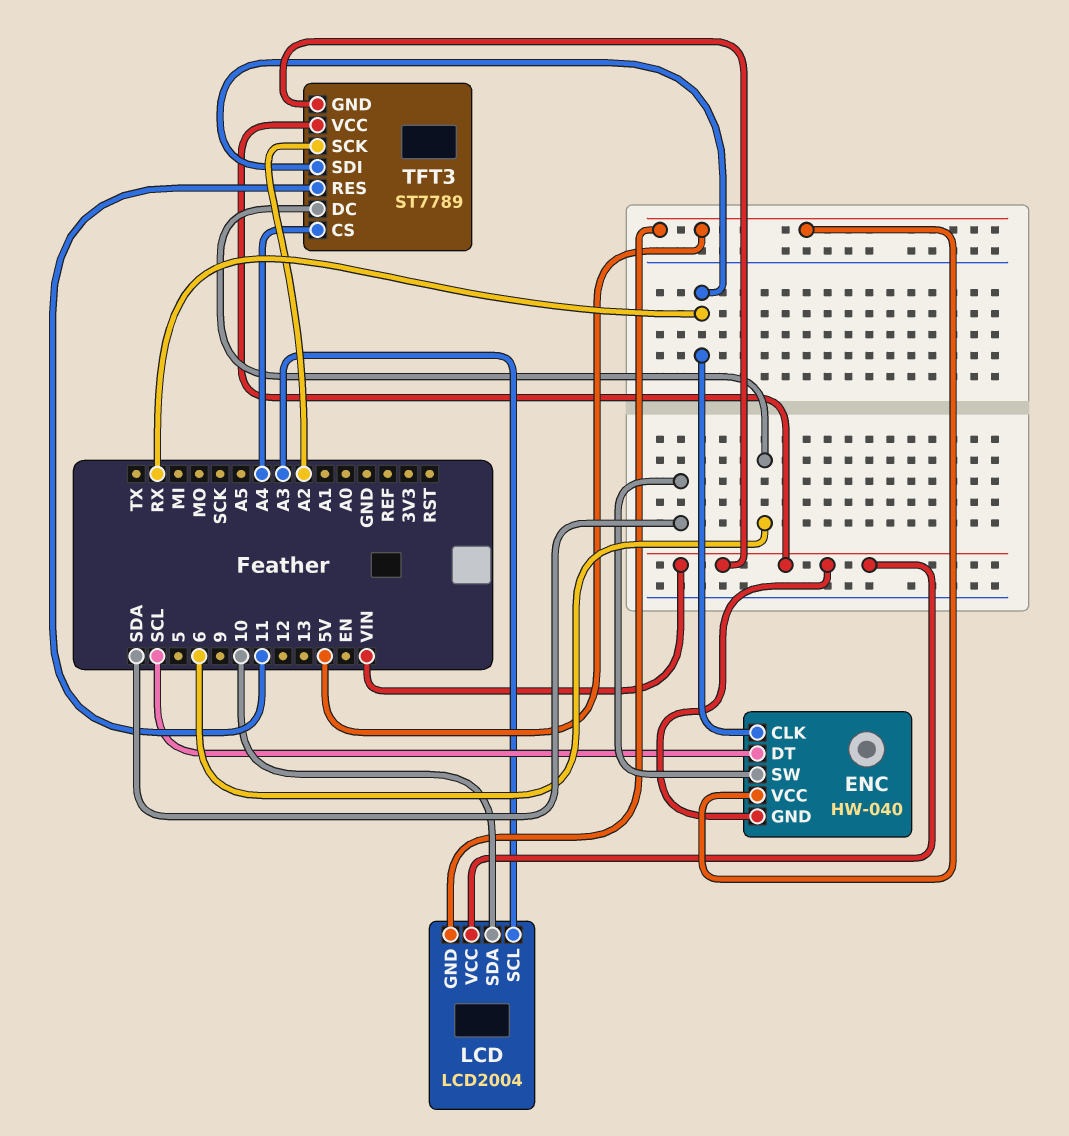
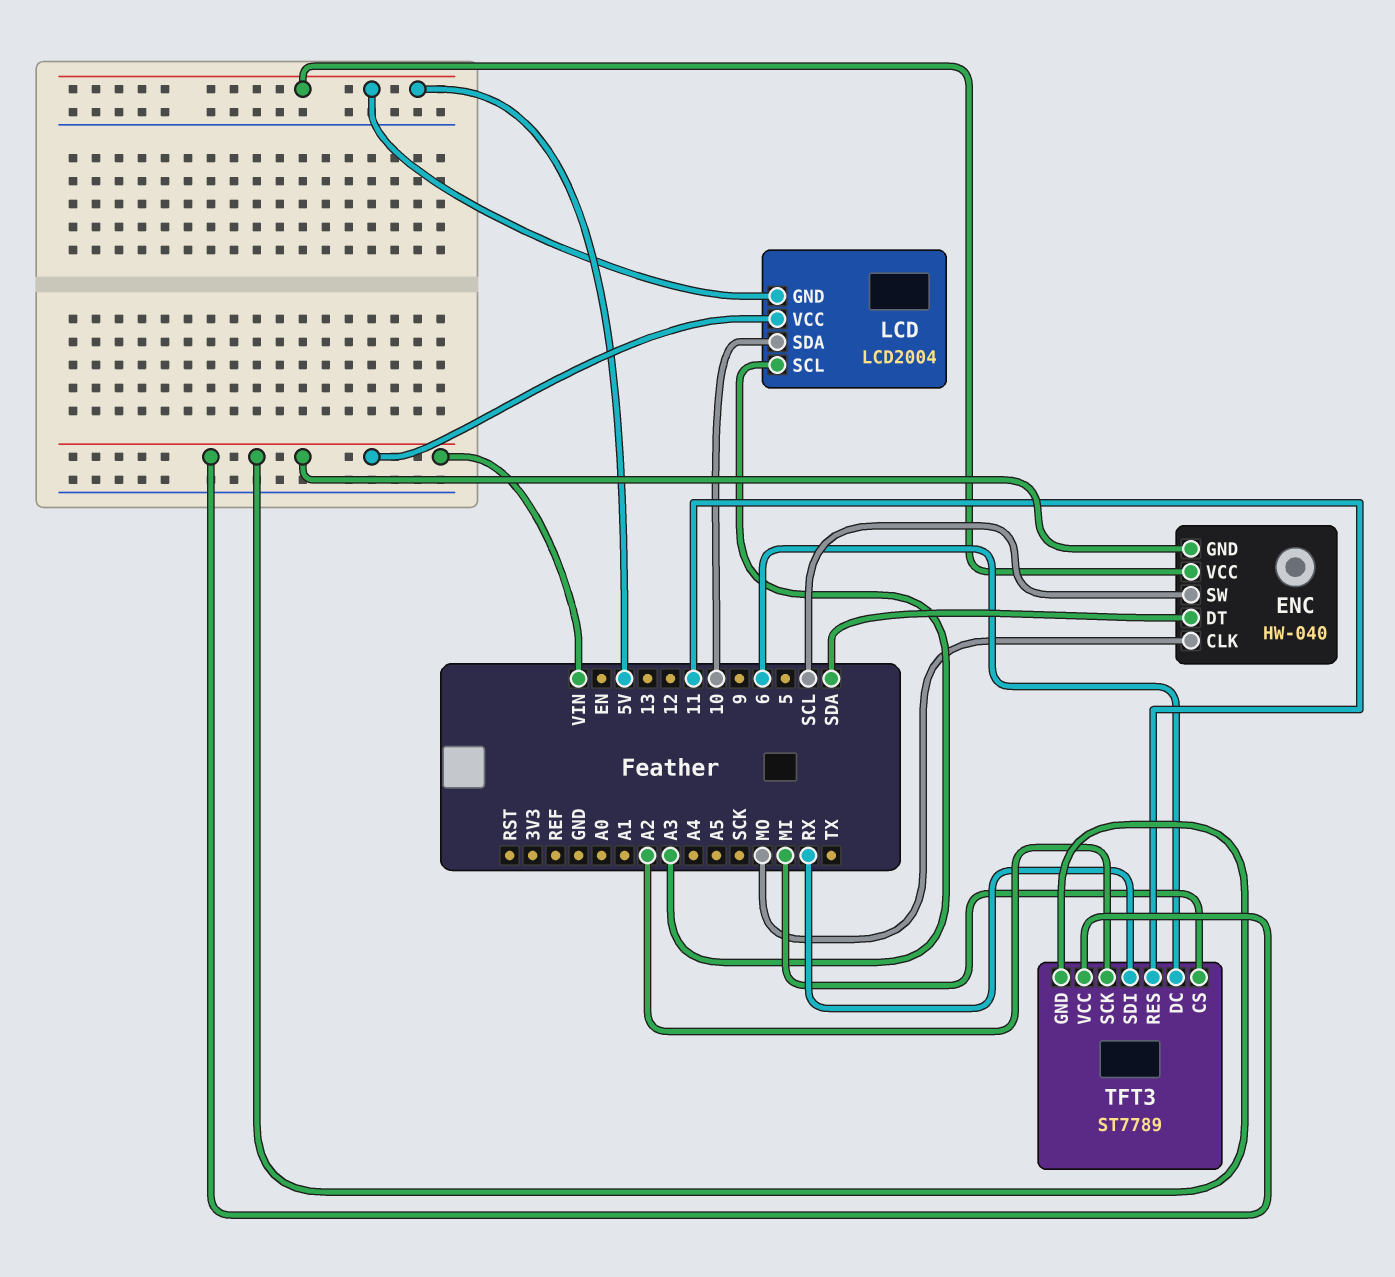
ENC pin CLK: RX -> MO
ENC pin DT: SCL -> SDA
ENC pin SW: SDA -> SCL
TFT3 pin CS: A4 -> MI

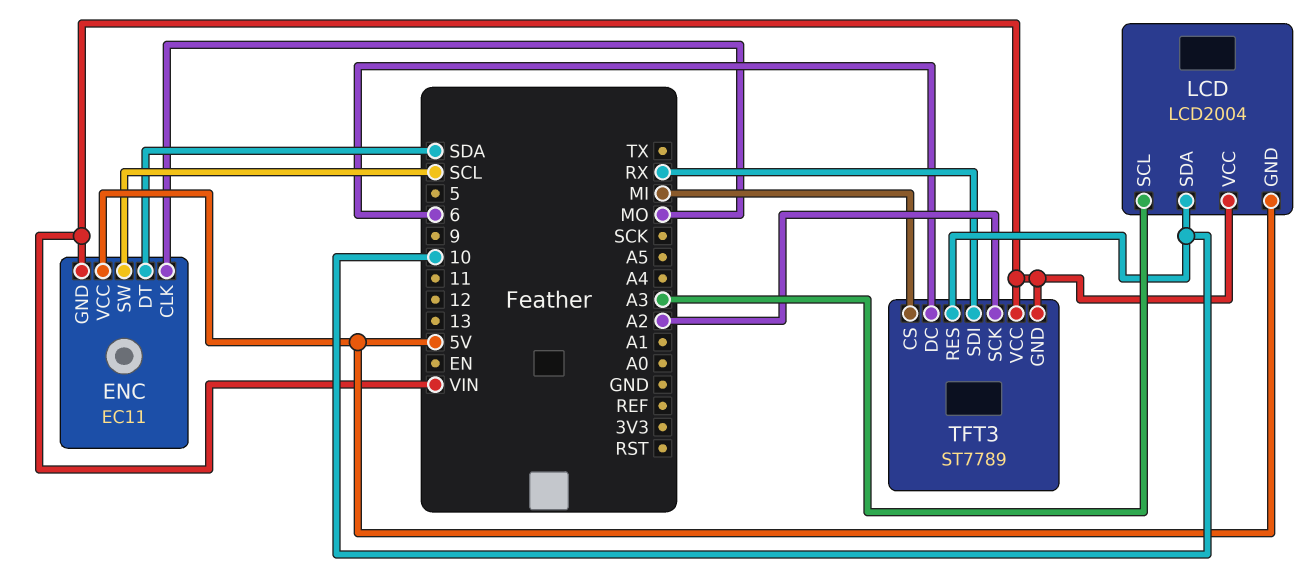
ENC: HW-040 -> EC11
TFT3 pin RES: 11 -> 10

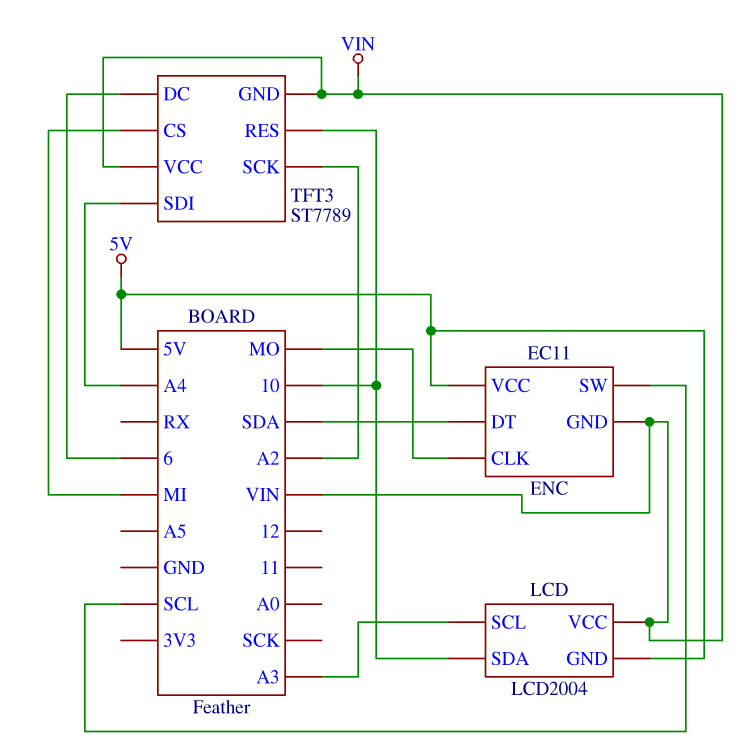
TFT3 pin SDI: RX -> A4

